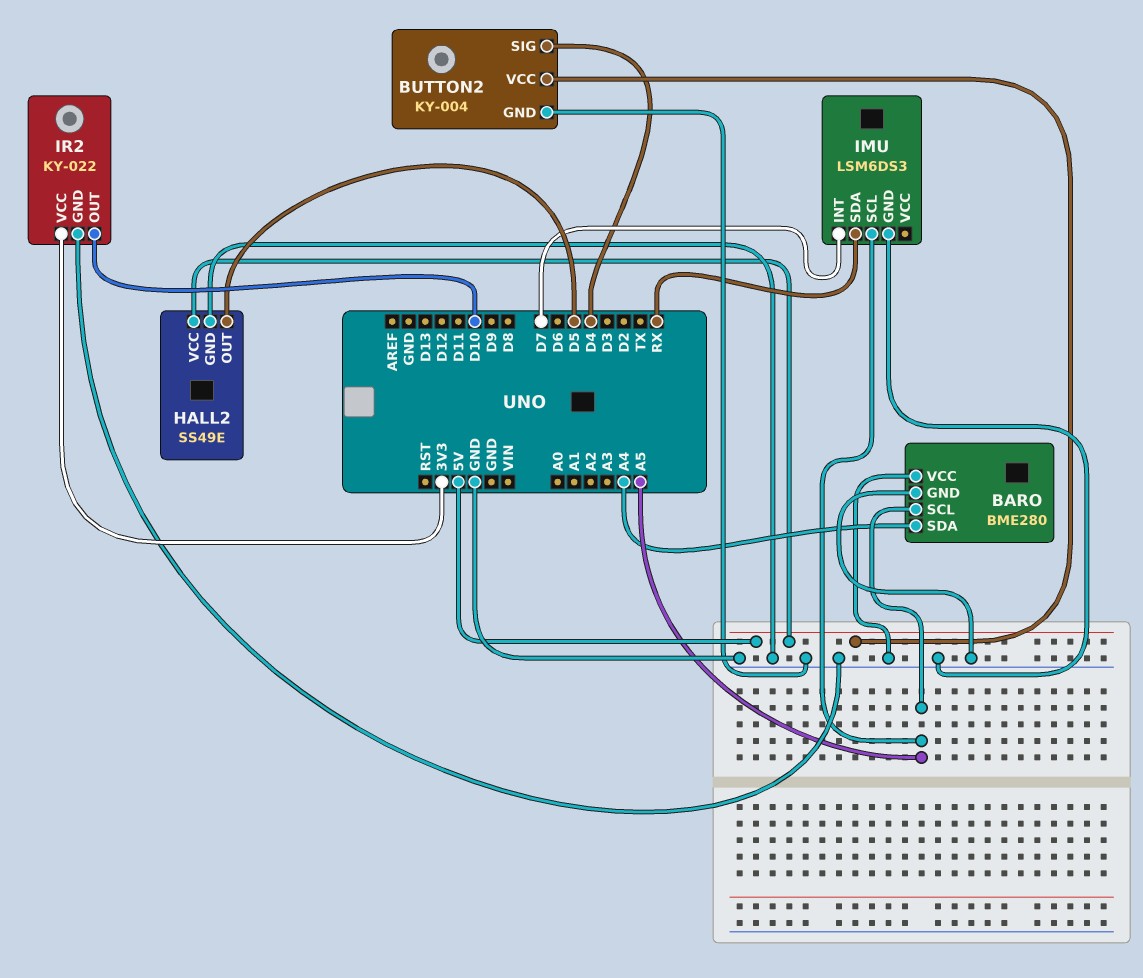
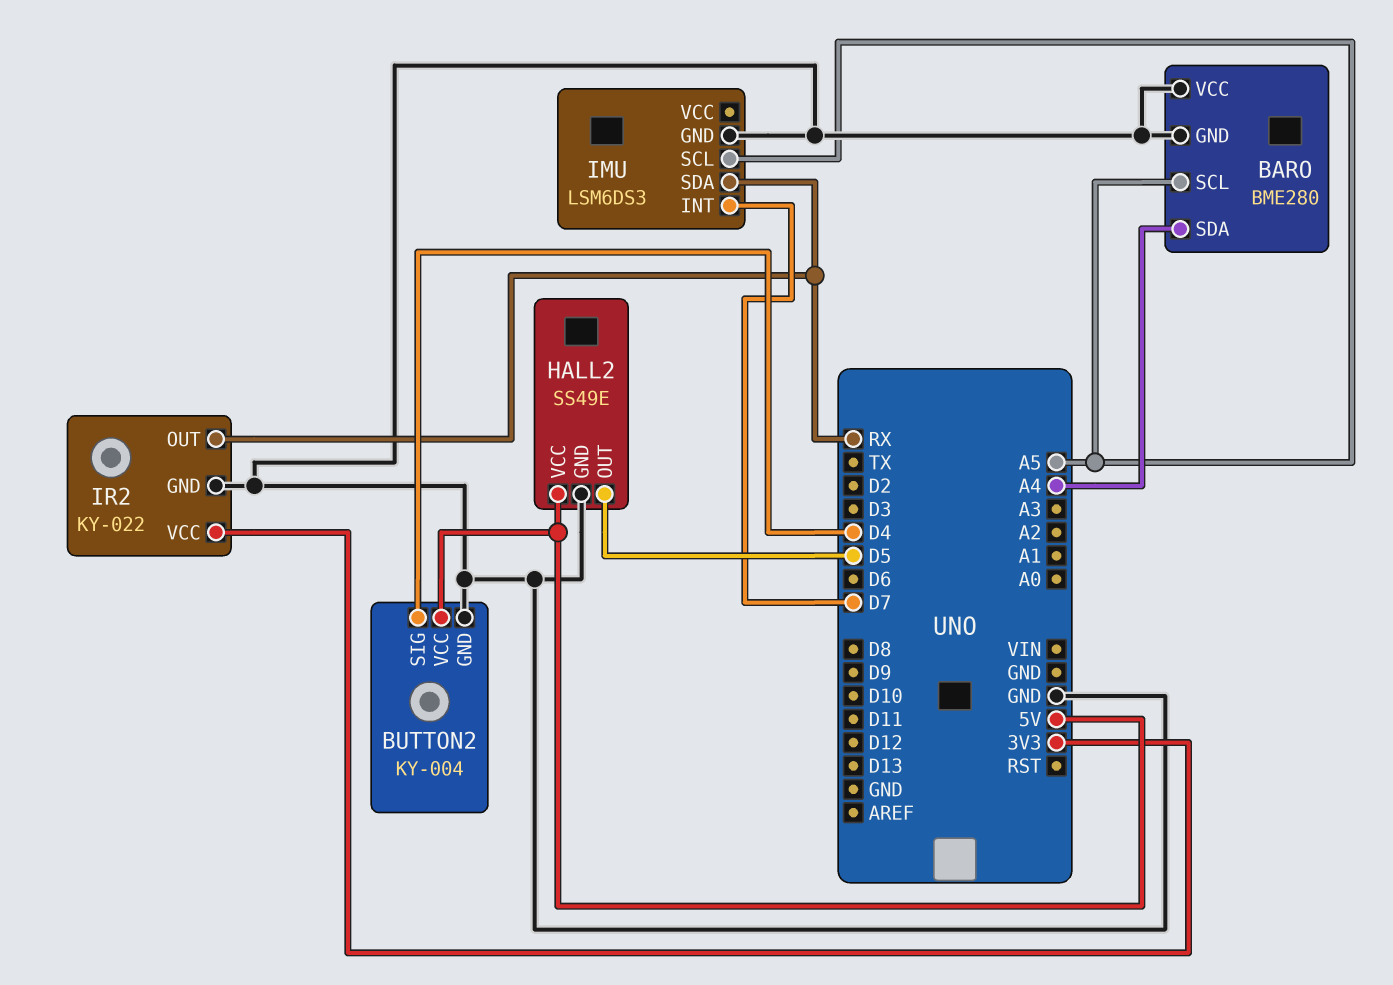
IR2 pin OUT: D10 -> RX

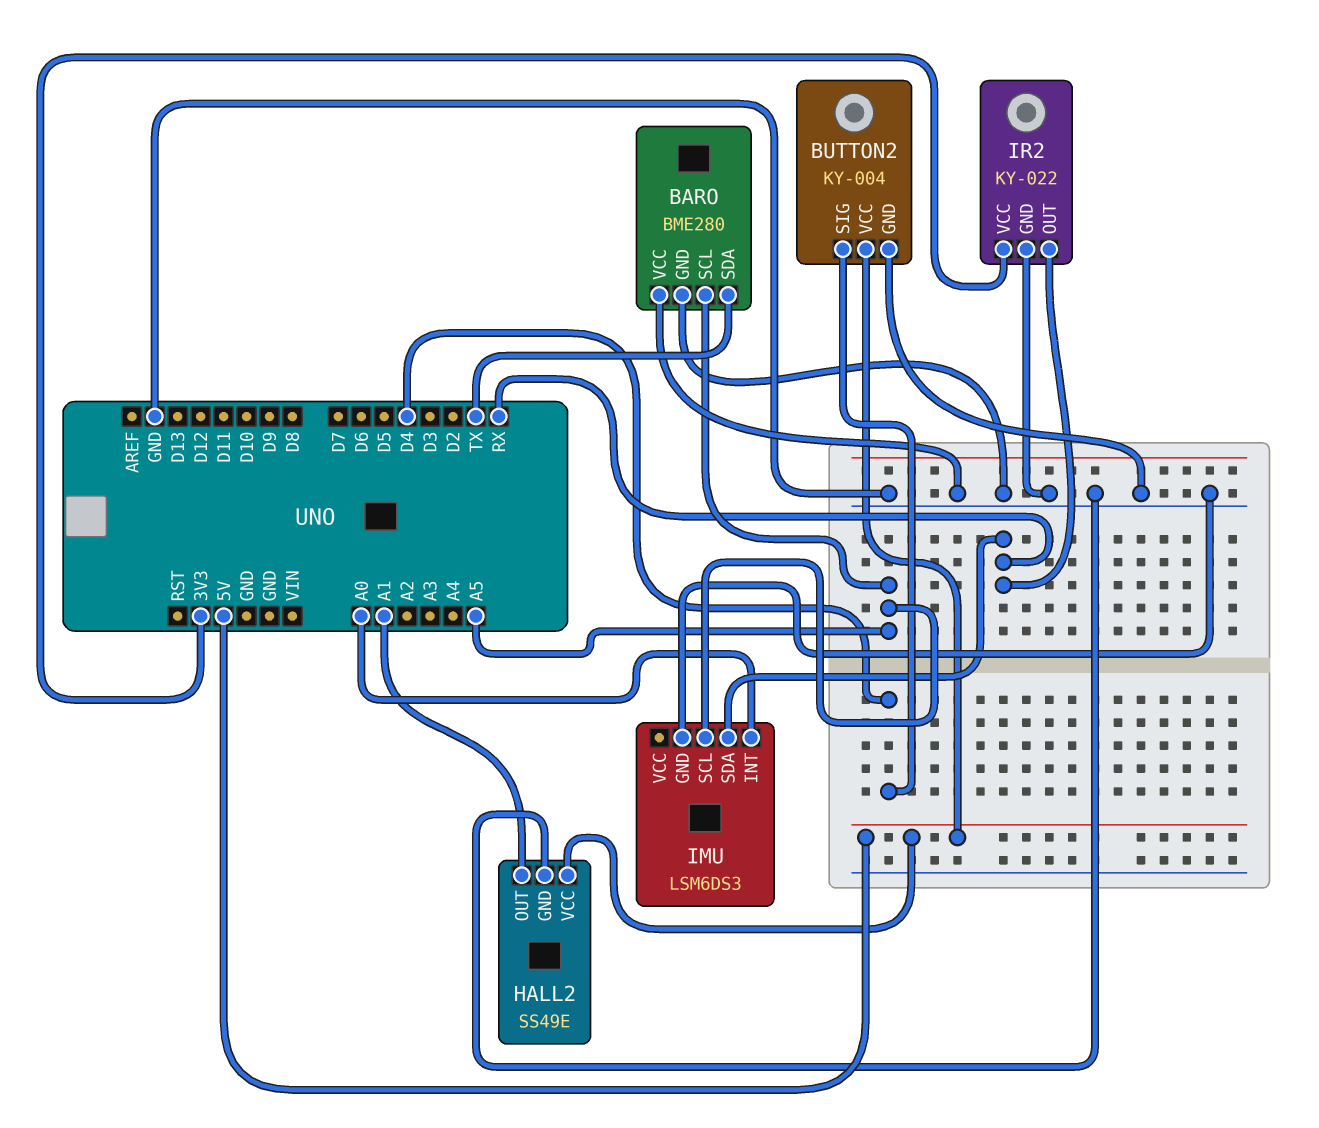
BARO pin SDA: A4 -> TX
HALL2 pin OUT: D5 -> A1
IMU pin INT: D7 -> A0

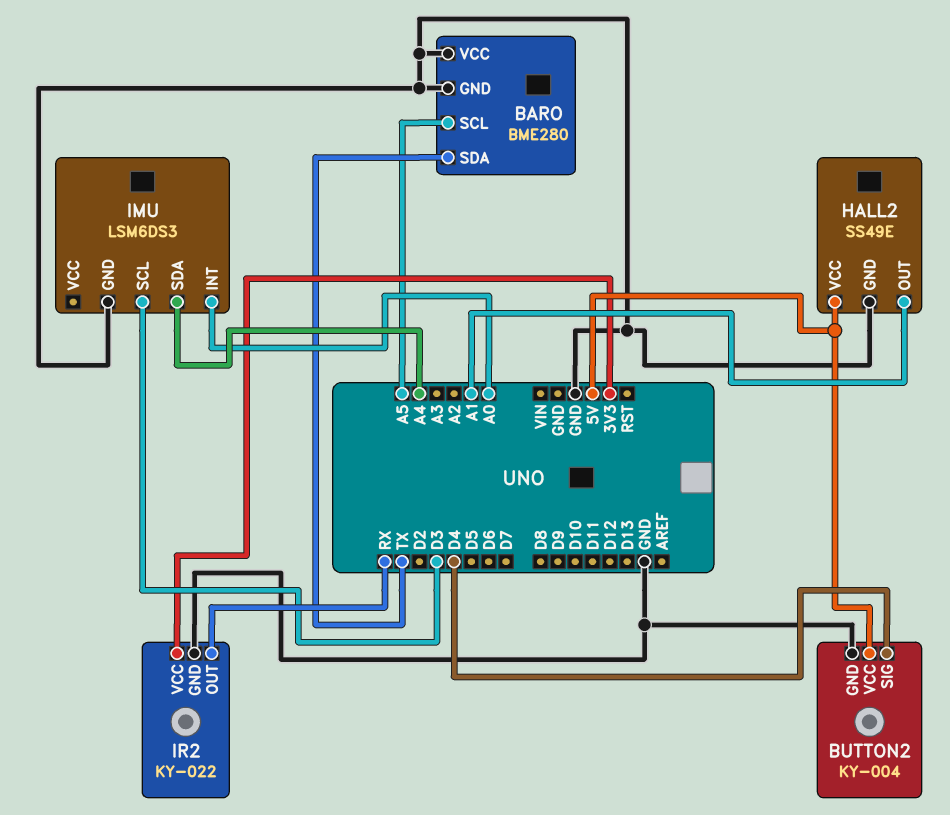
IMU pin SCL: A5 -> D3
IMU pin SDA: RX -> A4

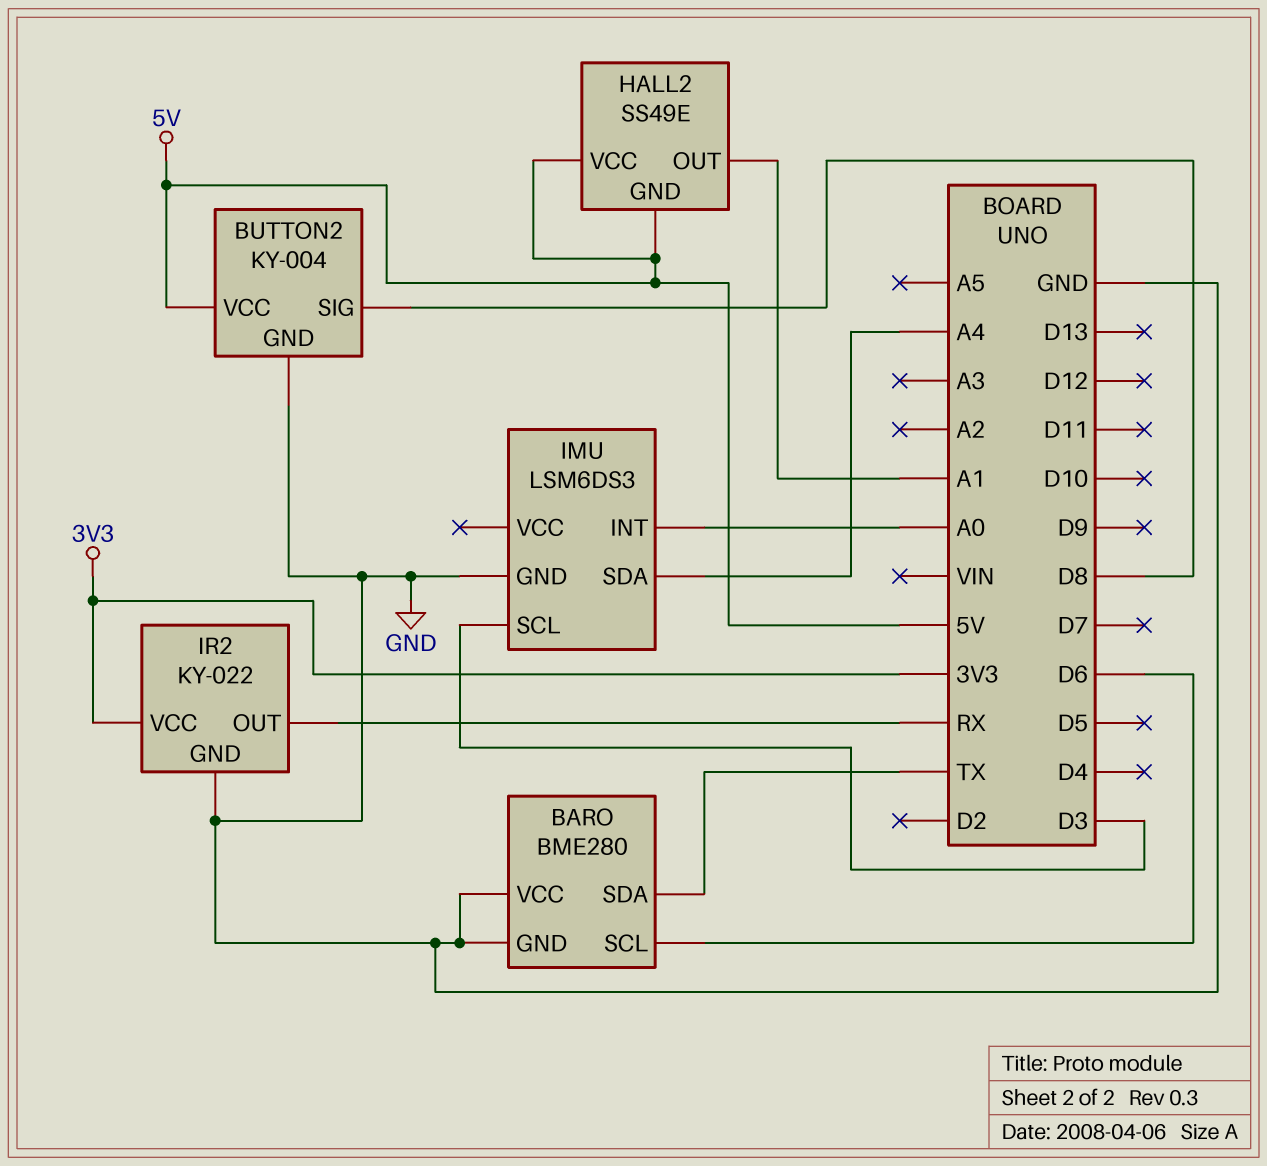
BARO pin SCL: A5 -> D6
BUTTON2 pin SIG: D4 -> D8
HALL2 pin GND: GND -> 5V

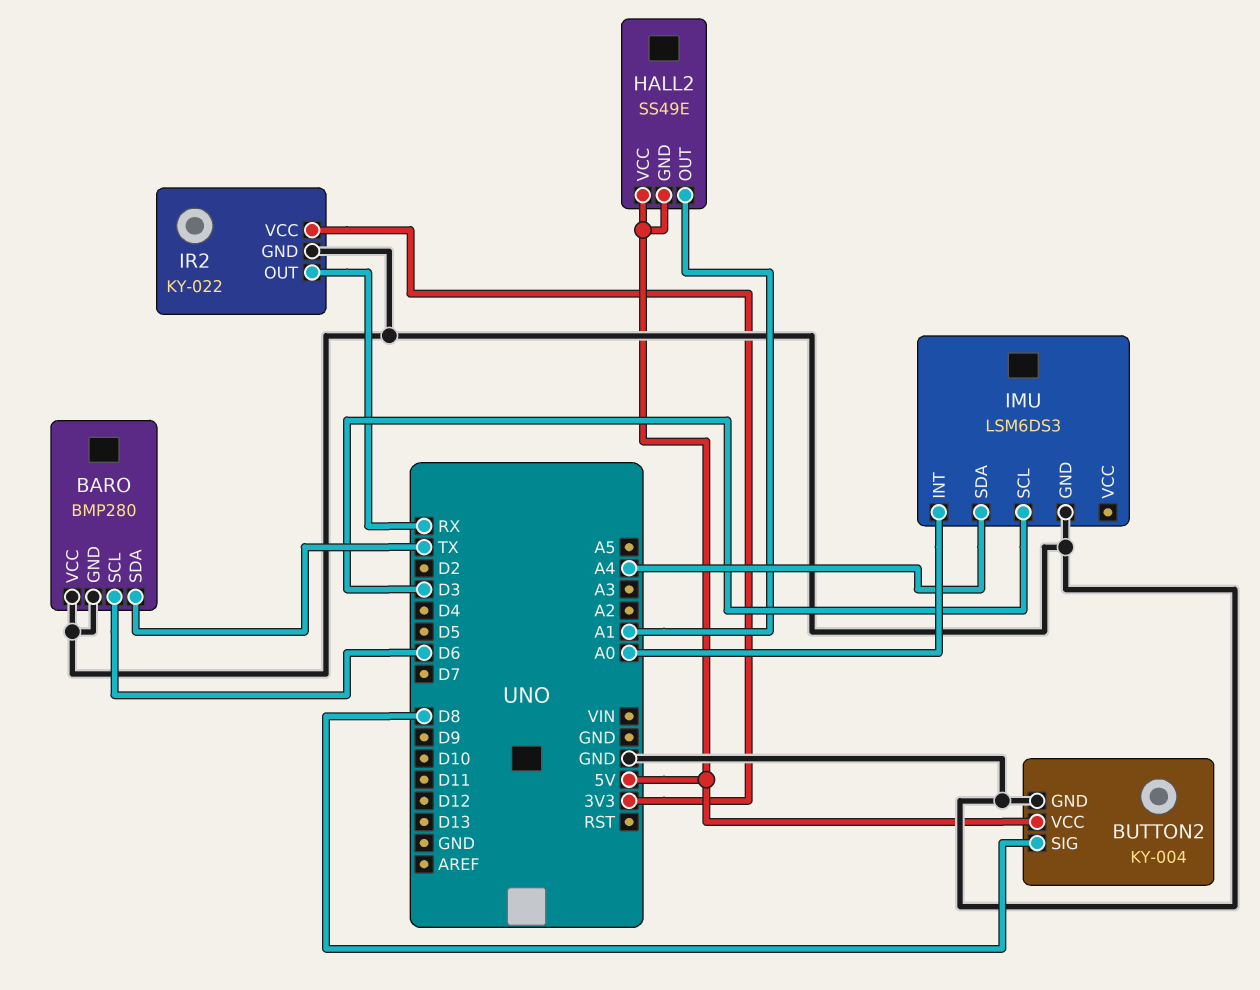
BARO: BME280 -> BMP280

